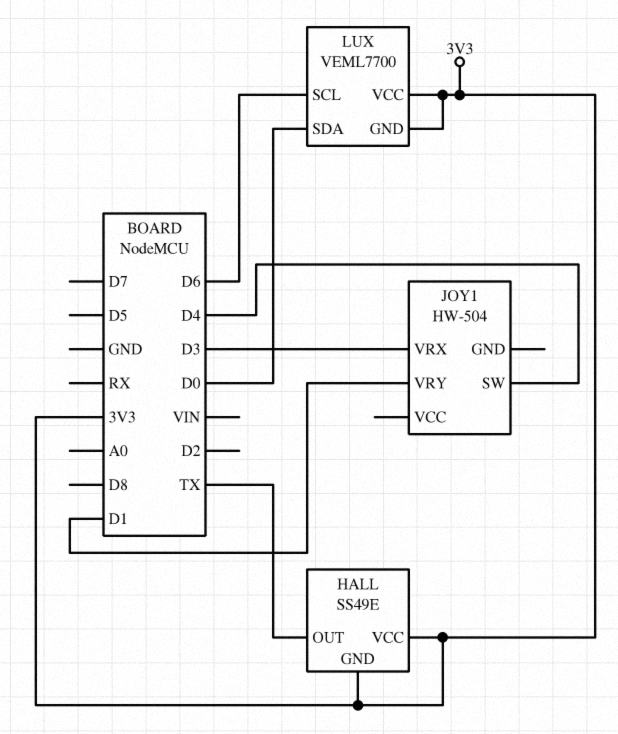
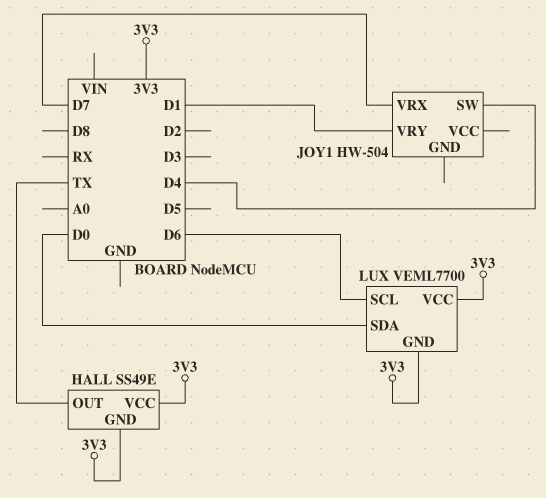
JOY1 pin VRX: D3 -> D7

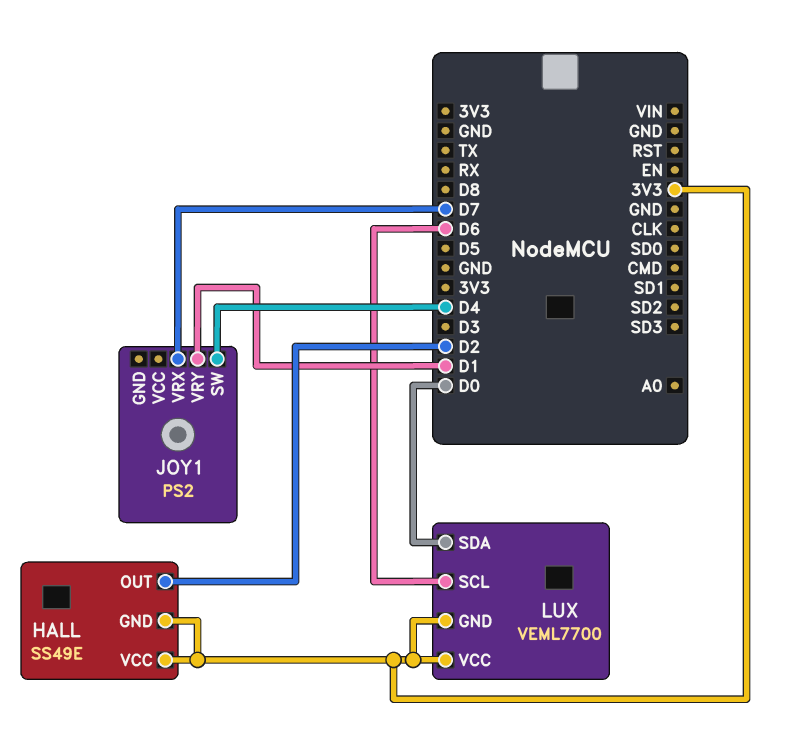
HALL pin OUT: TX -> D2
JOY1: HW-504 -> PS2

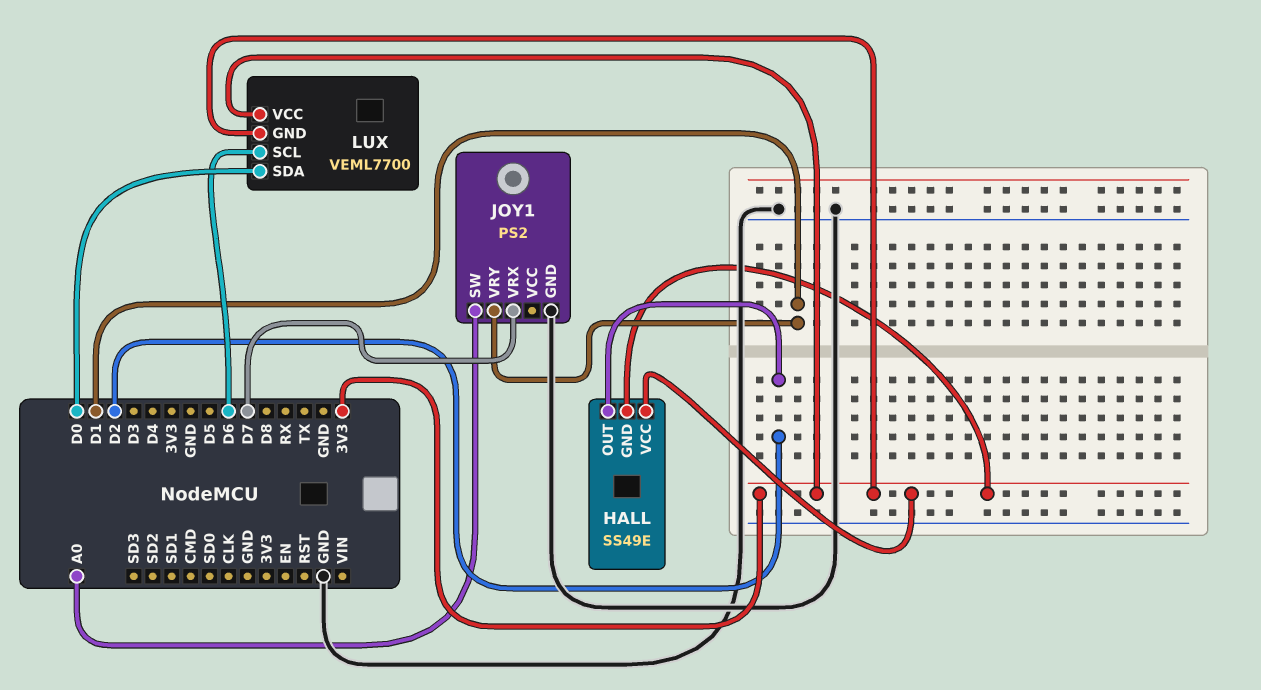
JOY1 pin GND: none -> GND
JOY1 pin SW: D4 -> A0

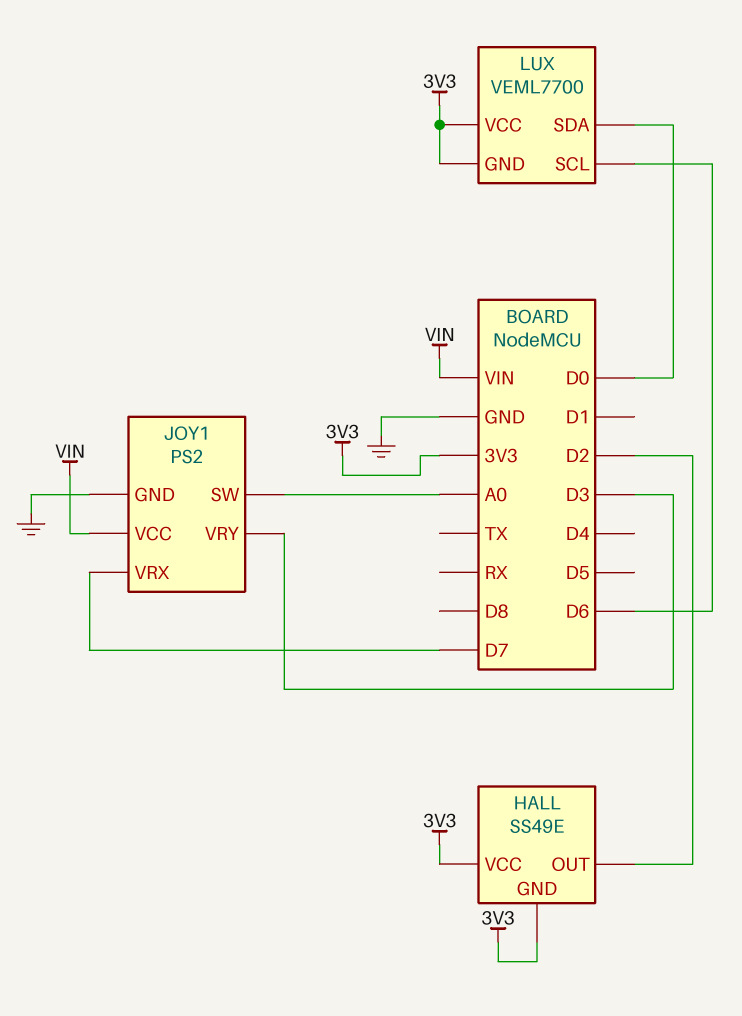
JOY1 pin VCC: none -> VIN
JOY1 pin VRY: D1 -> D3

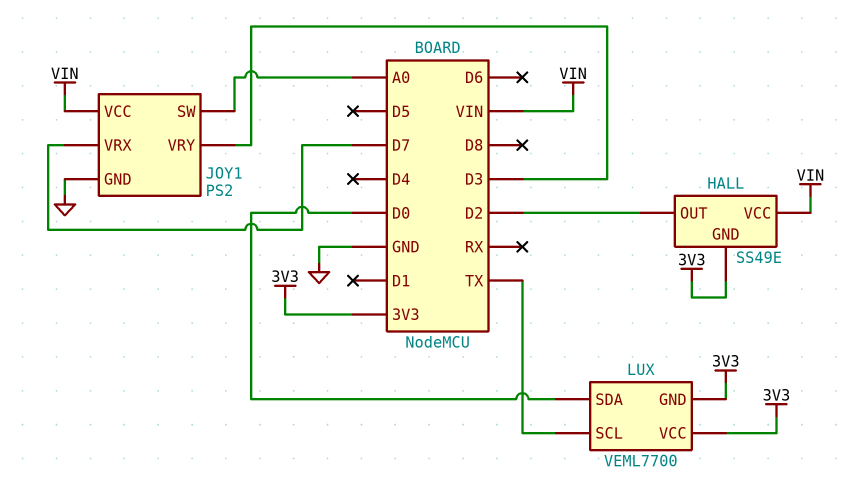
HALL pin VCC: 3V3 -> VIN
LUX pin SCL: D6 -> TX

